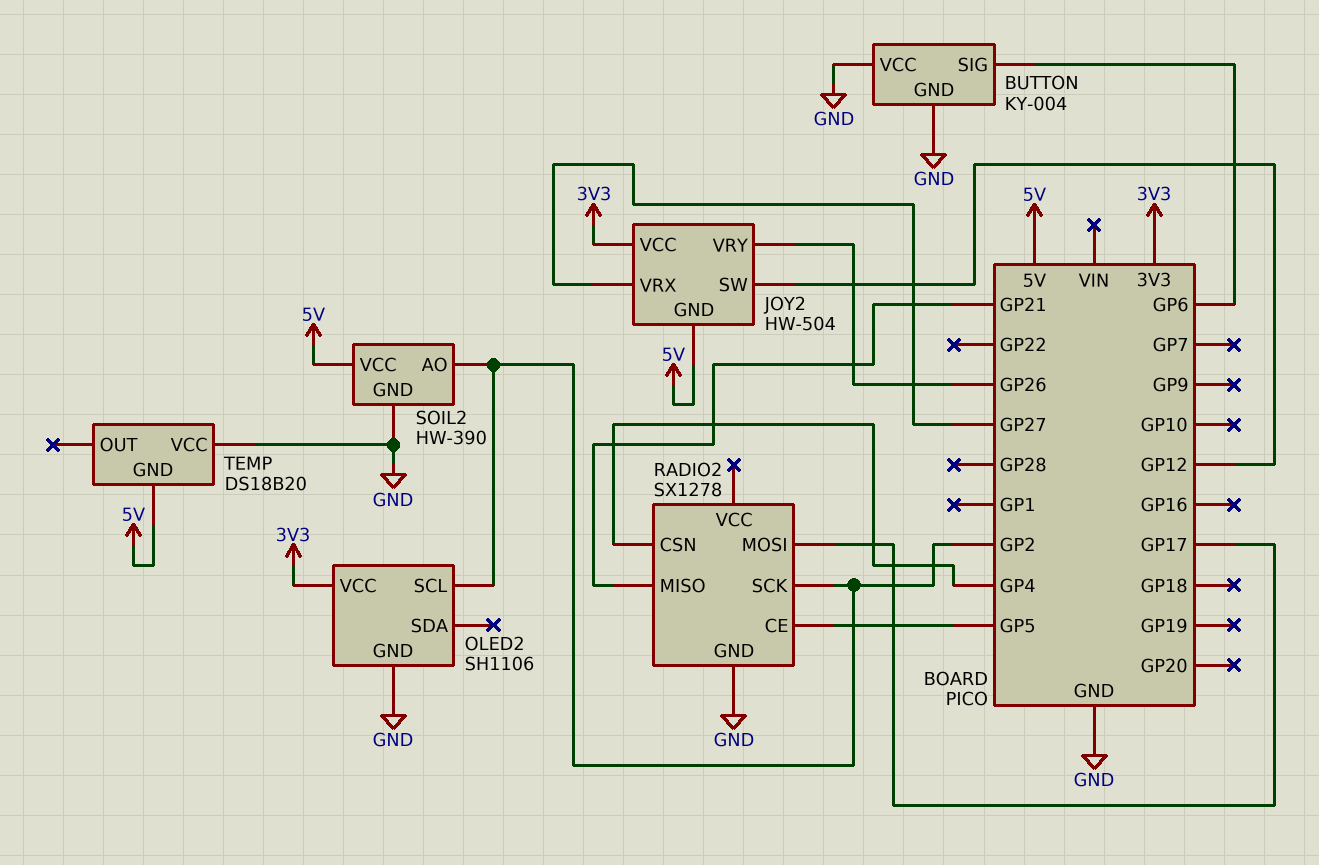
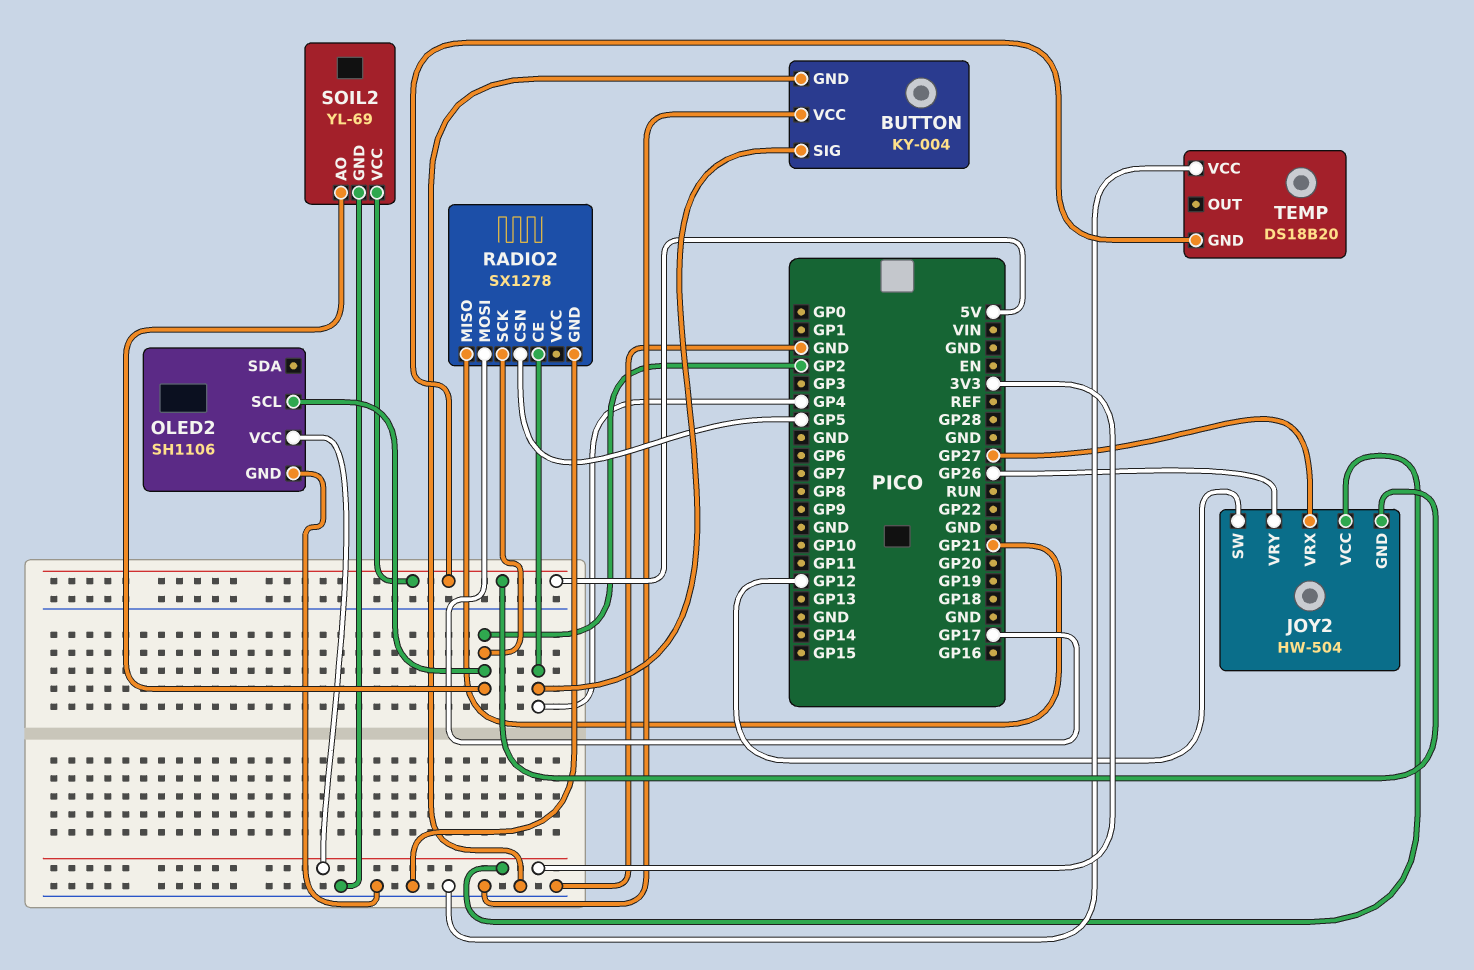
BUTTON pin SIG: GP6 -> GP4
RADIO2 pin CE: GP5 -> GP4
RADIO2 pin CSN: GP4 -> GP5
SOIL2: HW-390 -> YL-69

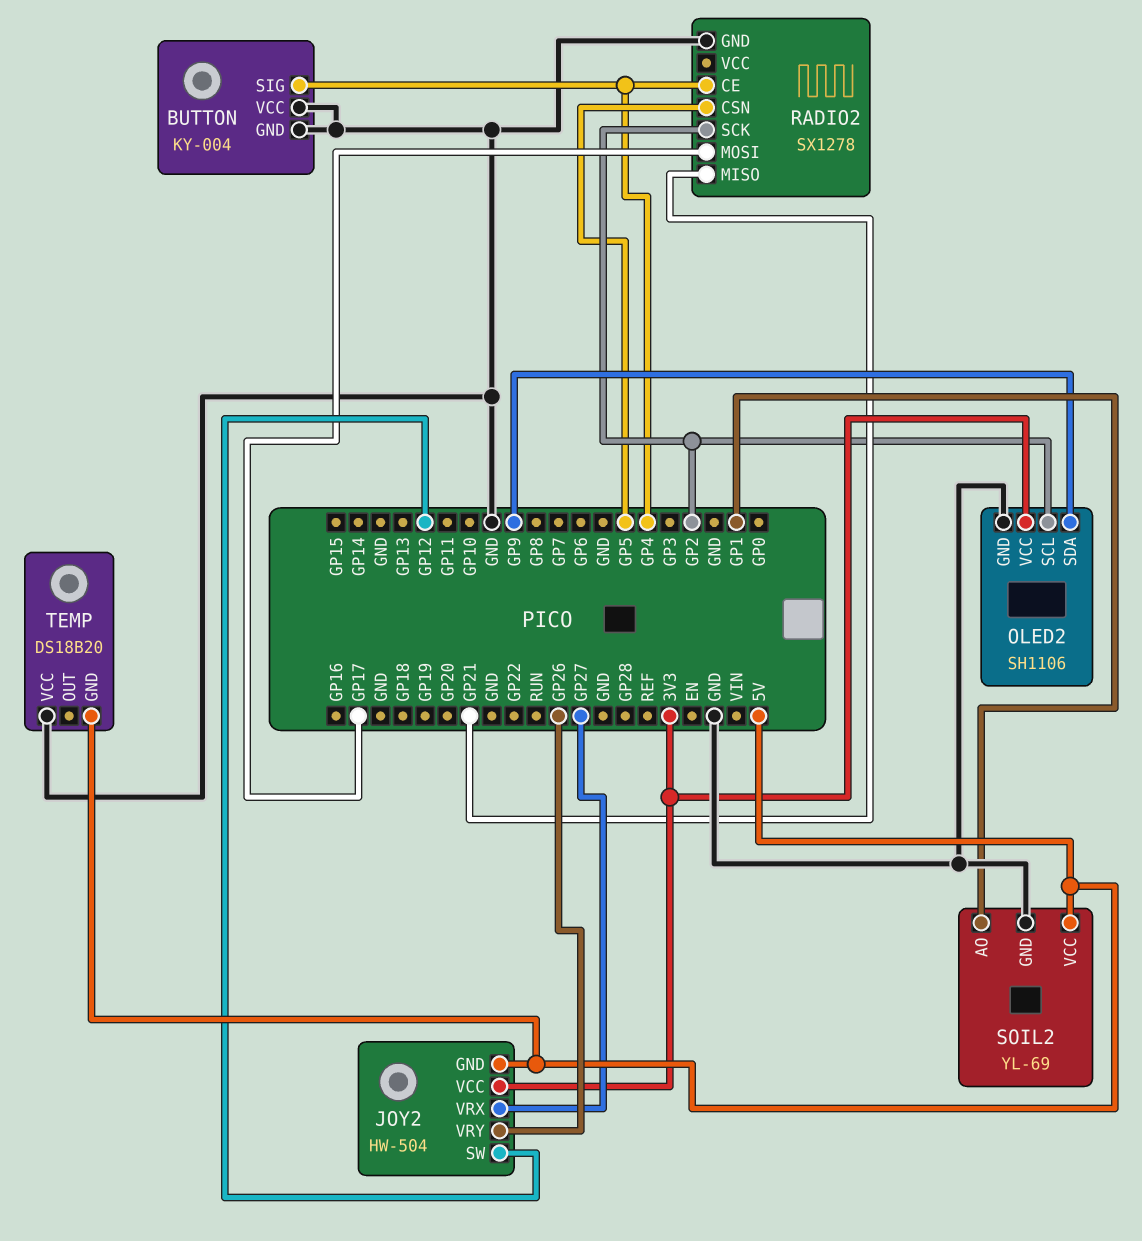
OLED2 pin SDA: none -> GP9
SOIL2 pin AO: GP2 -> GP1

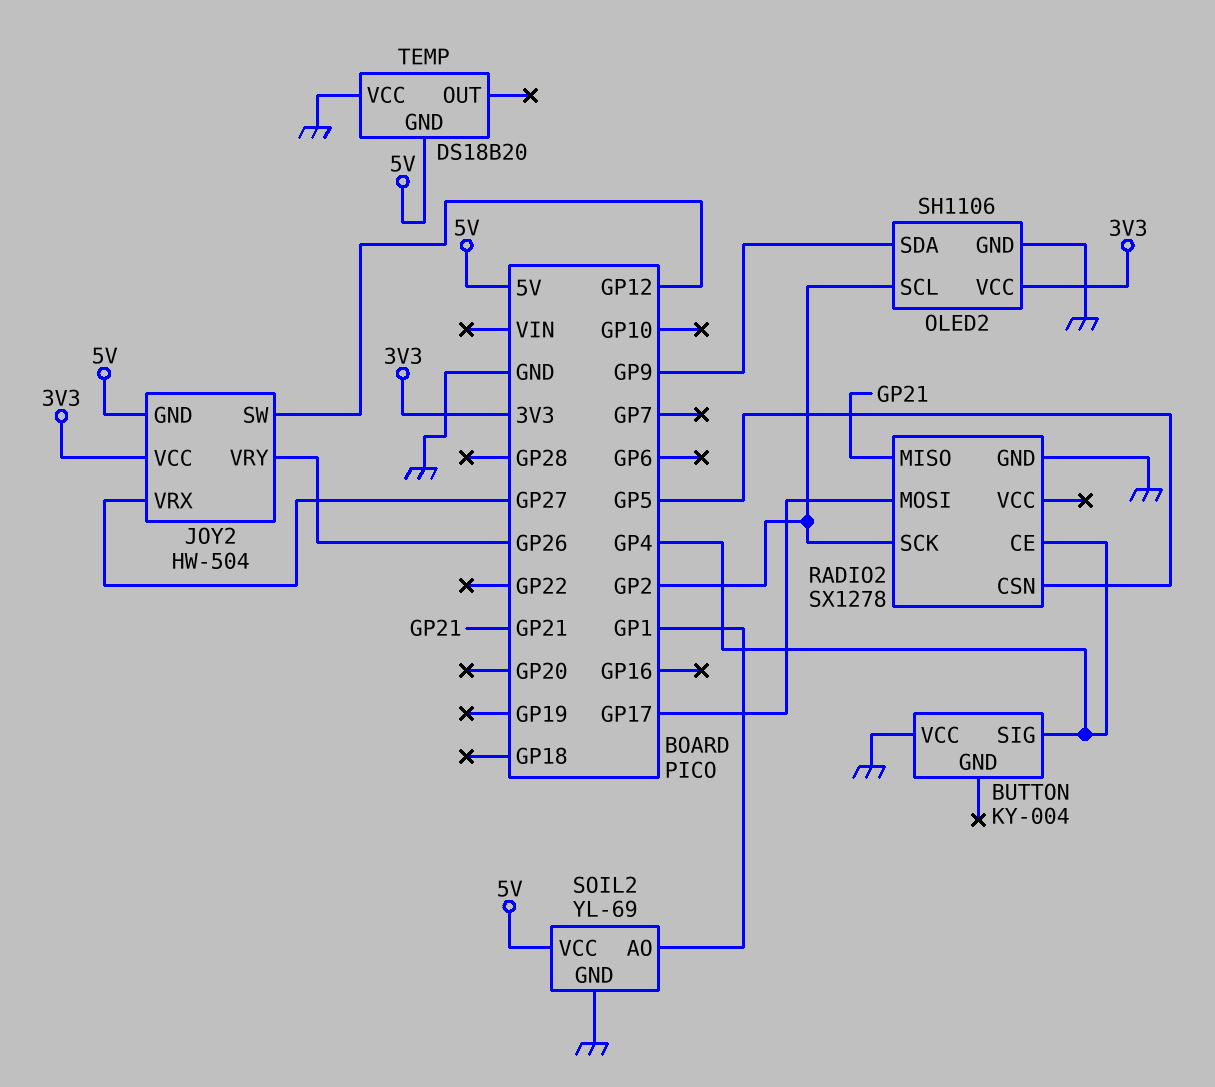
BUTTON pin GND: GND -> none

